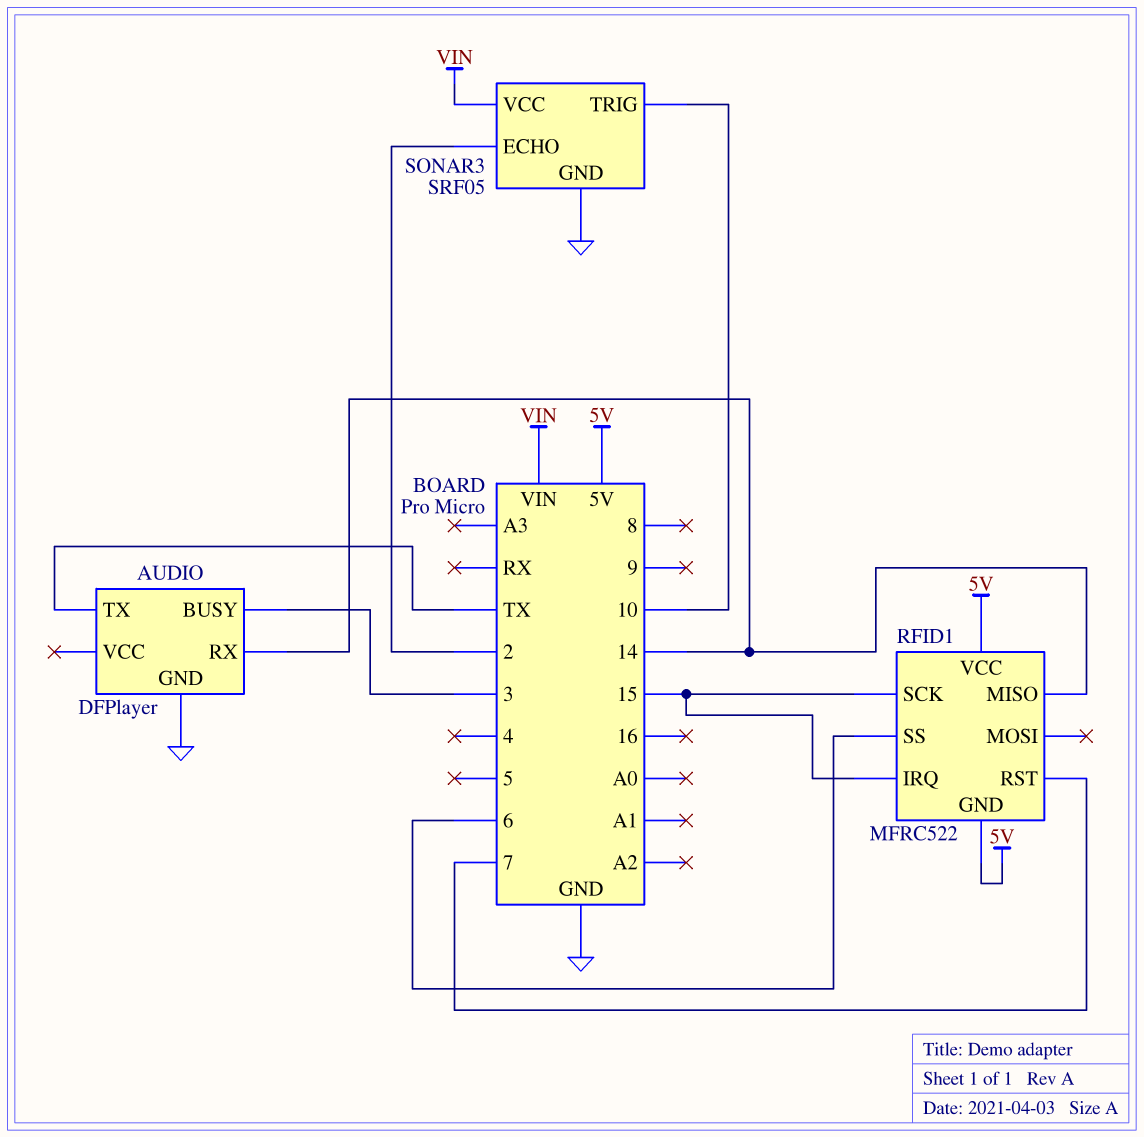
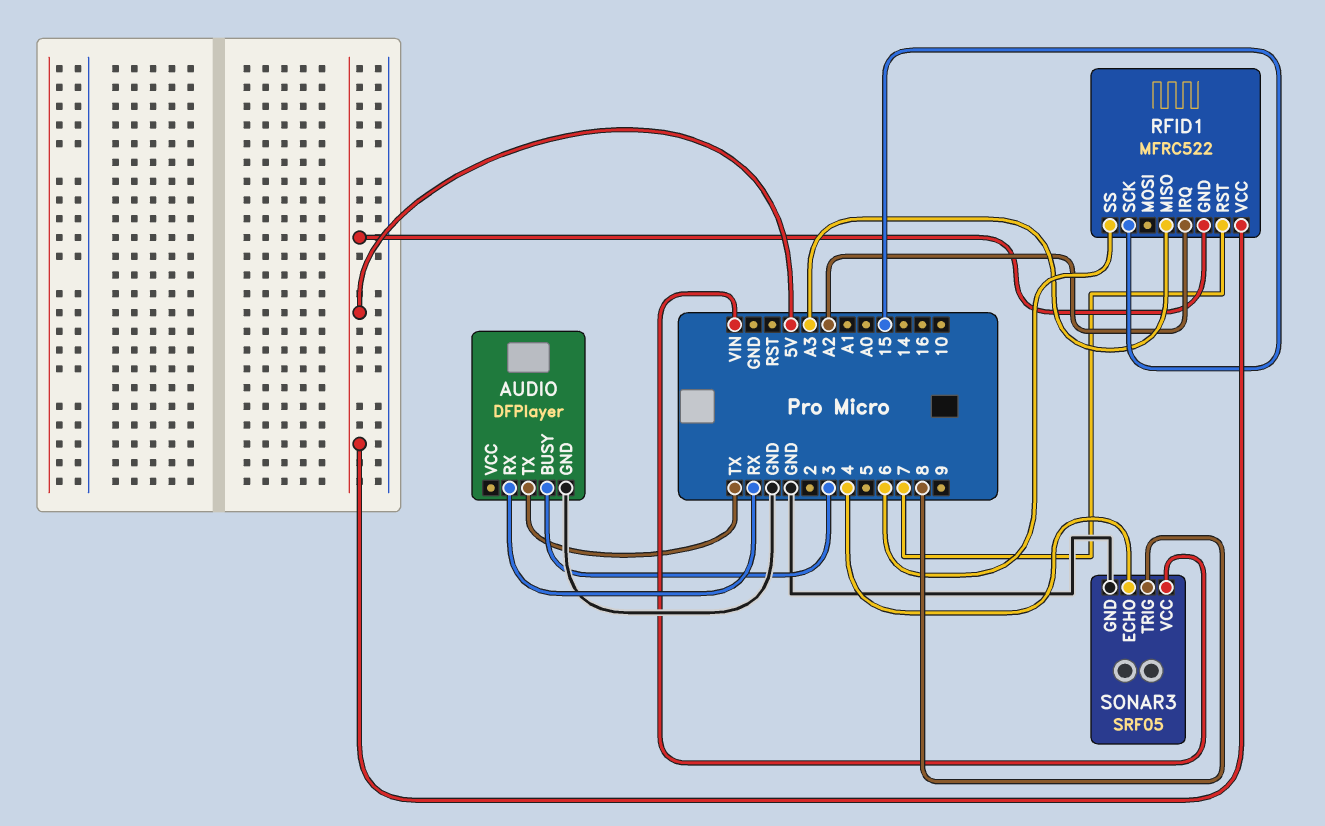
AUDIO pin RX: 14 -> RX
RFID1 pin IRQ: 15 -> A2
RFID1 pin MISO: 14 -> A3
SONAR3 pin ECHO: 2 -> 4
SONAR3 pin TRIG: 10 -> 8

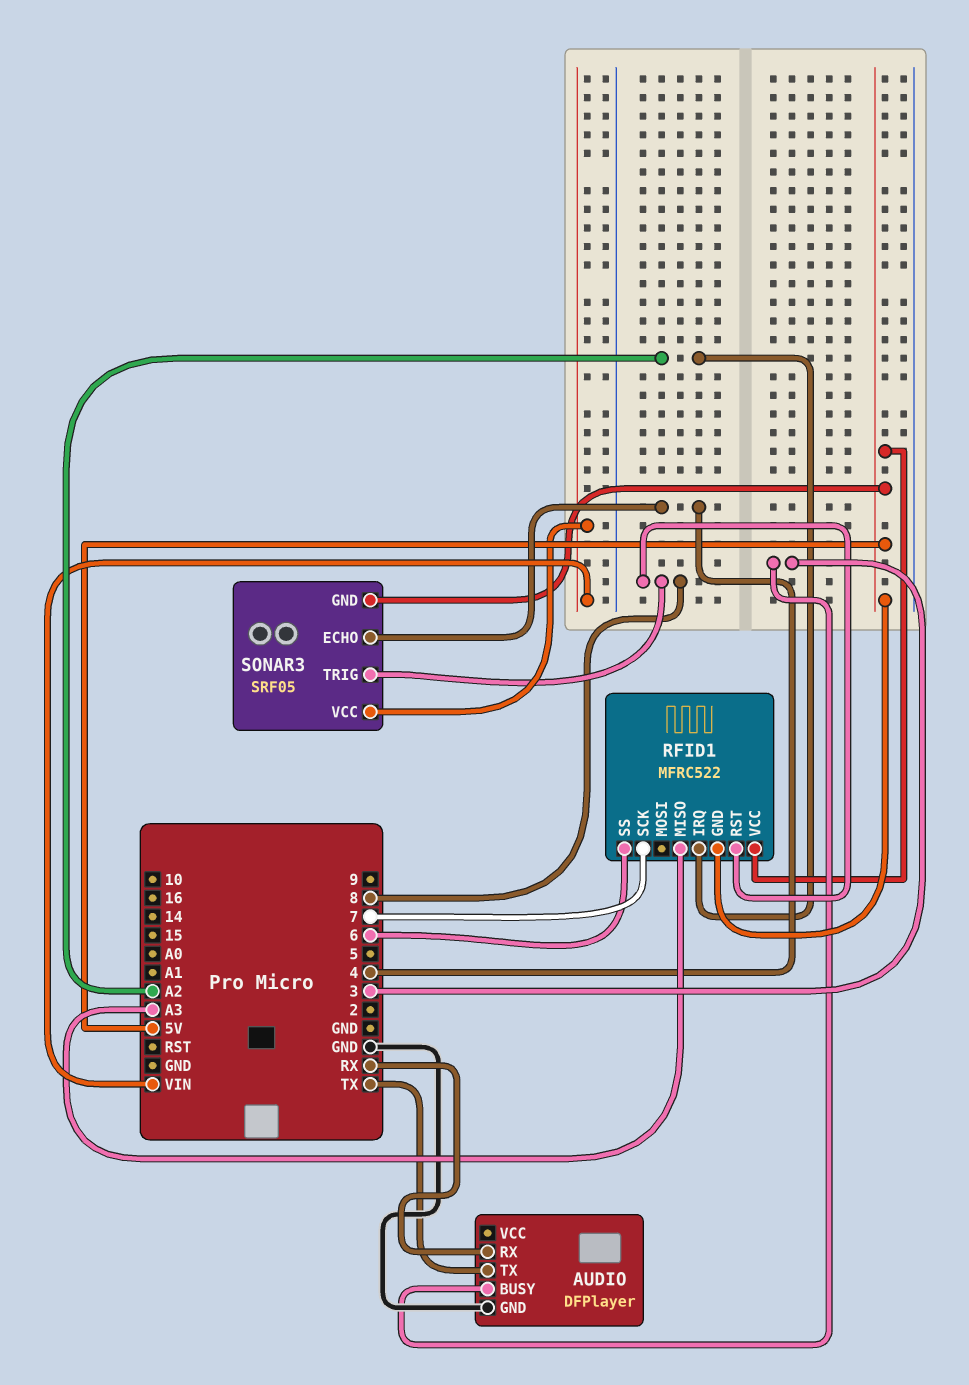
RFID1 pin RST: 7 -> 8
RFID1 pin SCK: 15 -> 7
SONAR3 pin GND: GND -> 5V

